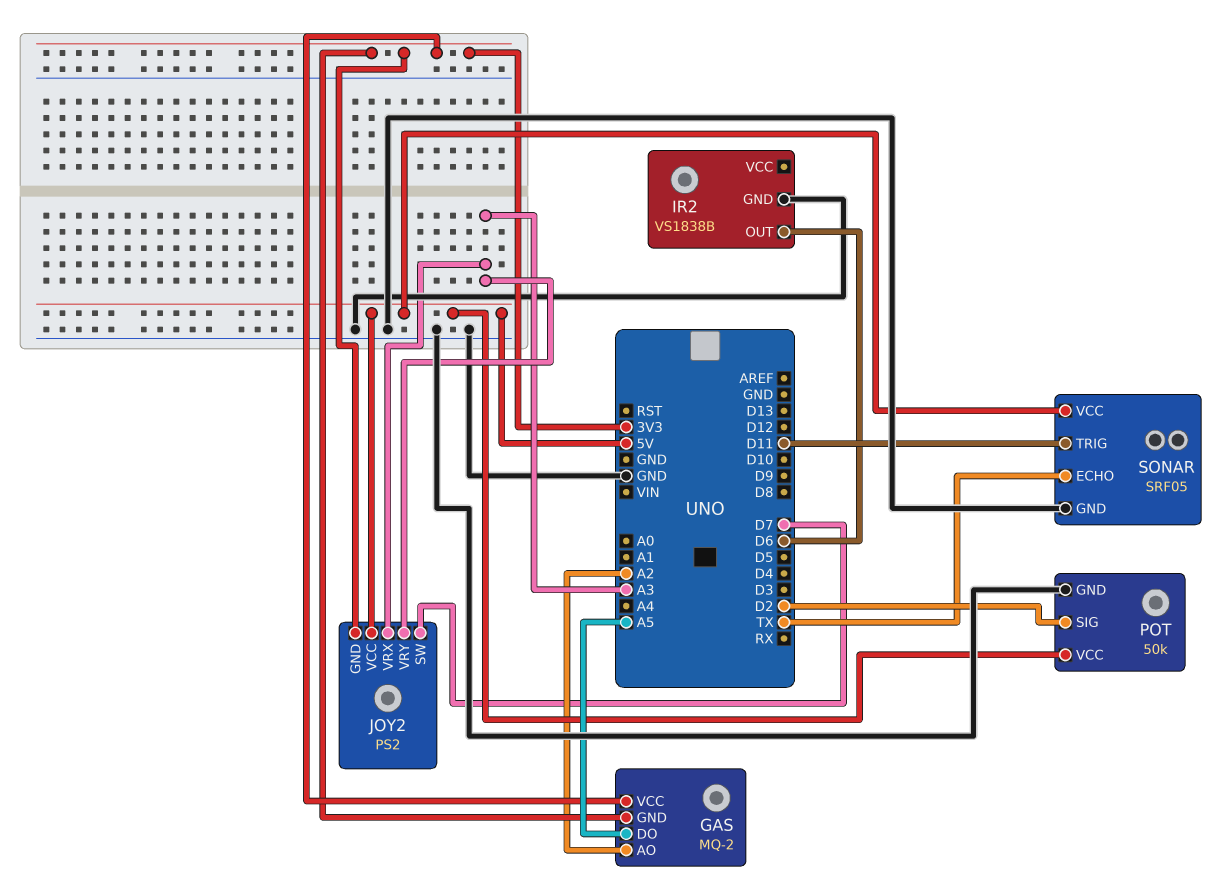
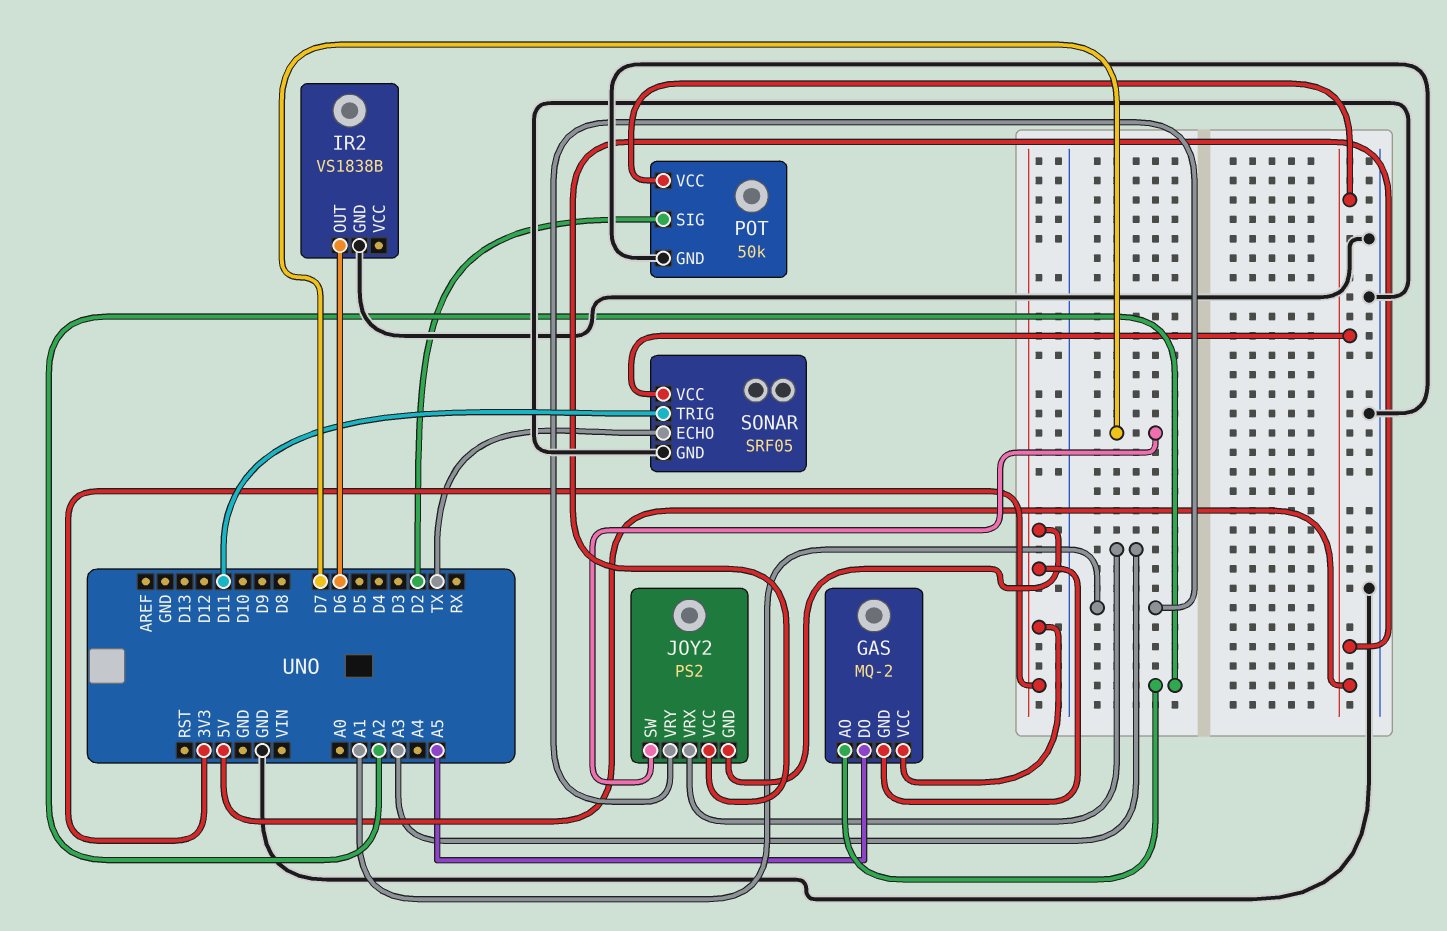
JOY2 pin VRY: A3 -> A1

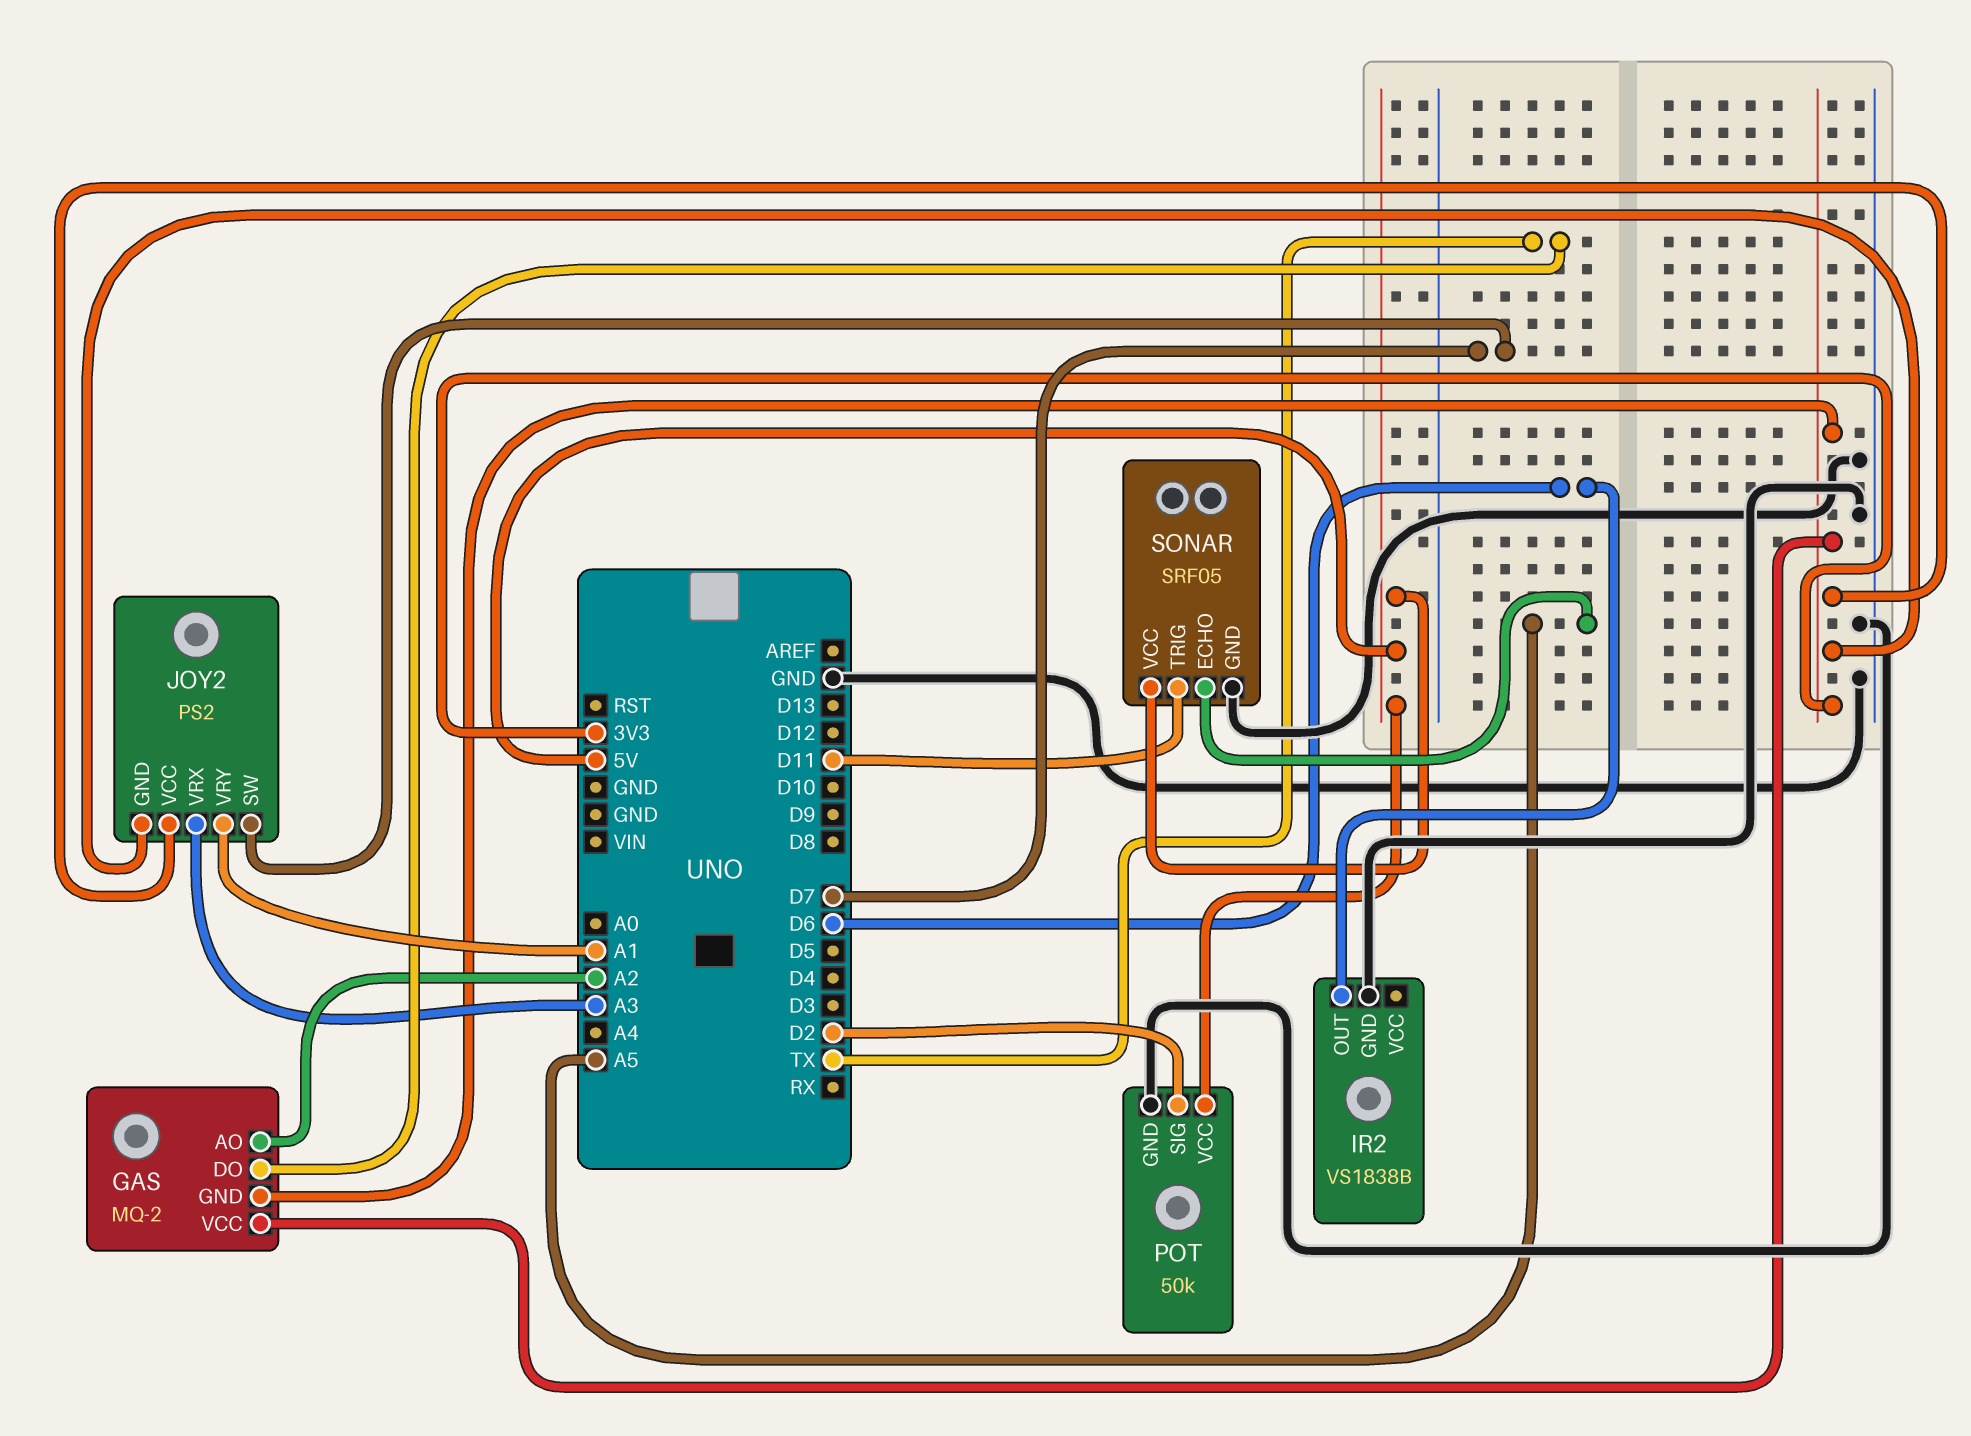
GAS pin DO: A5 -> TX
JOY2 pin VCC: 5V -> 3V3
SONAR pin ECHO: TX -> A5

